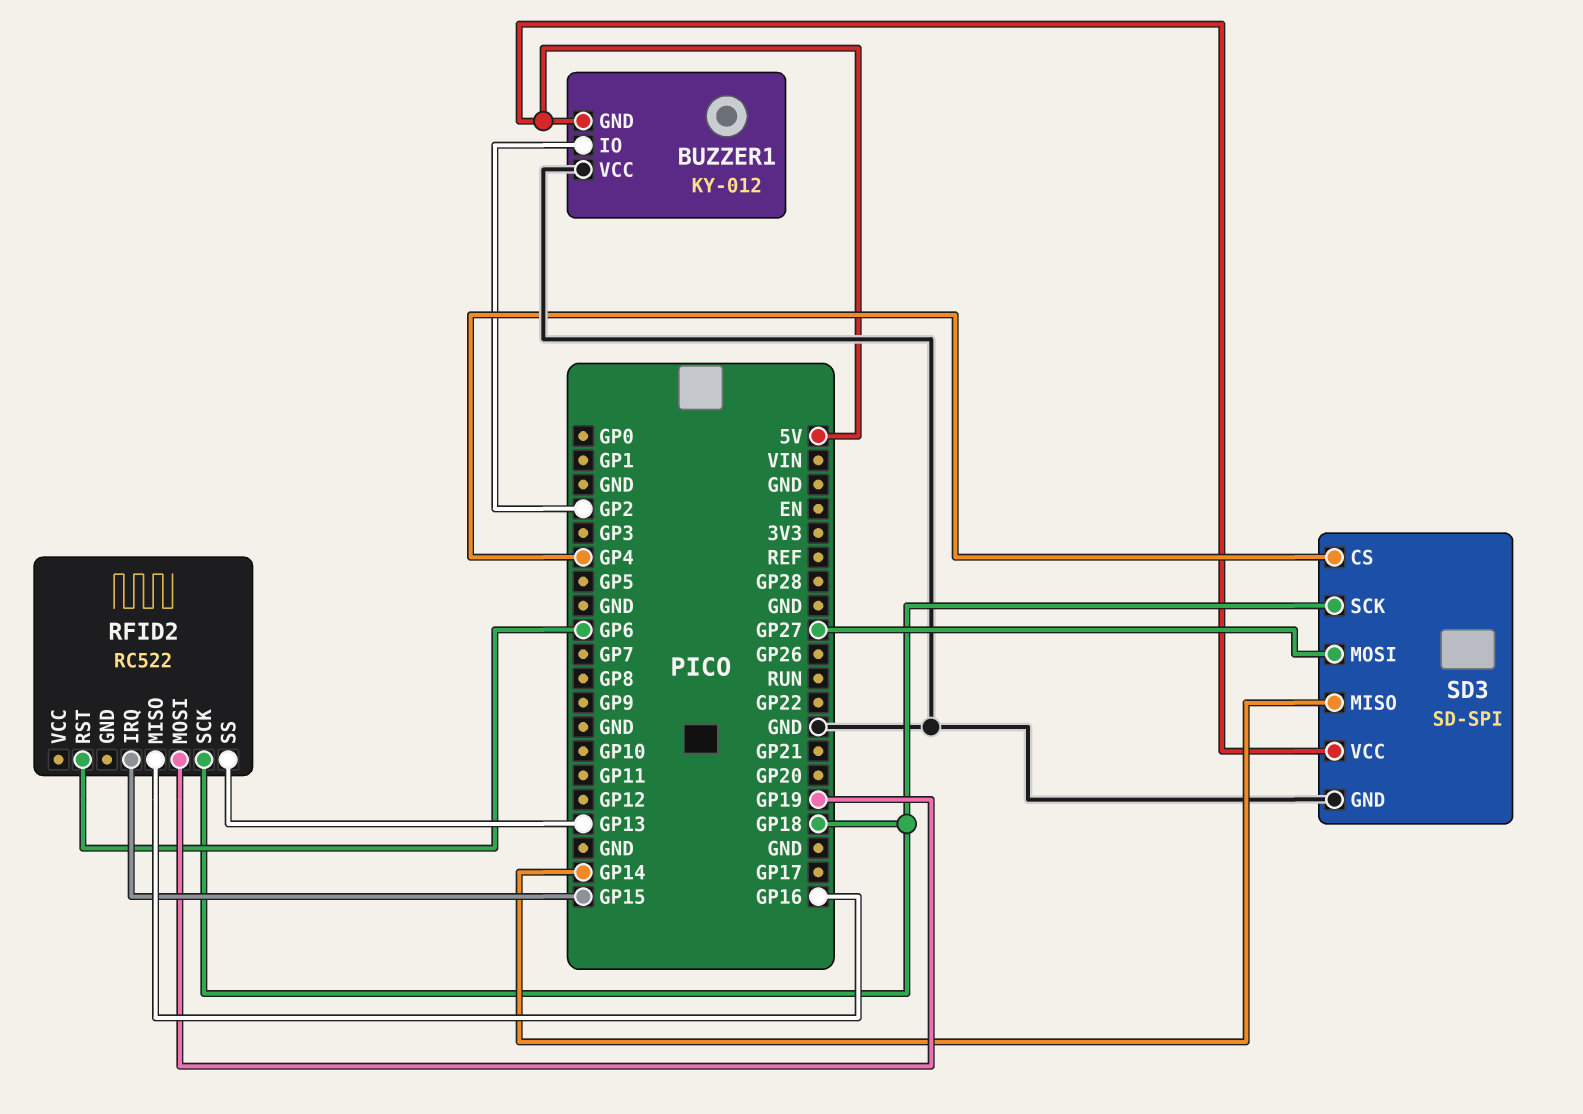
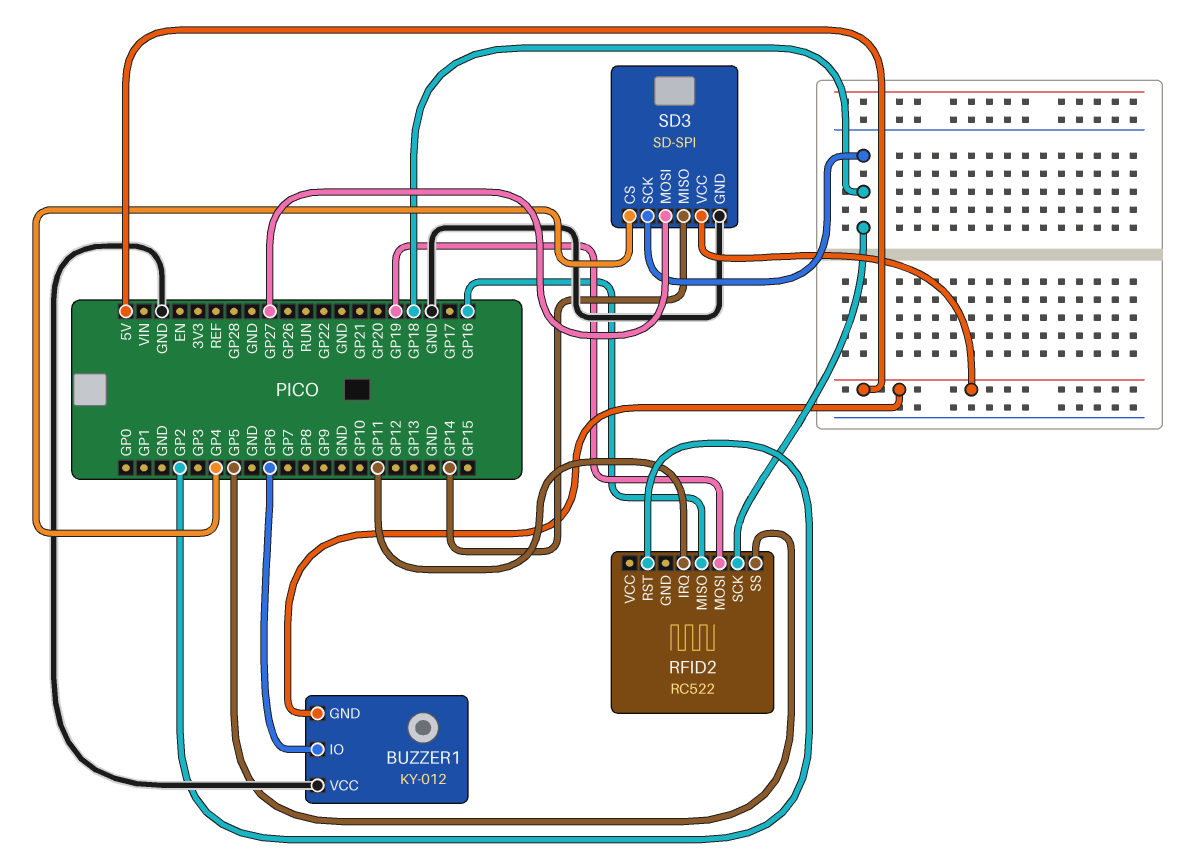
BUZZER1 pin IO: GP2 -> GP6
RFID2 pin IRQ: GP15 -> GP11
RFID2 pin RST: GP6 -> GP2
RFID2 pin SS: GP13 -> GP5

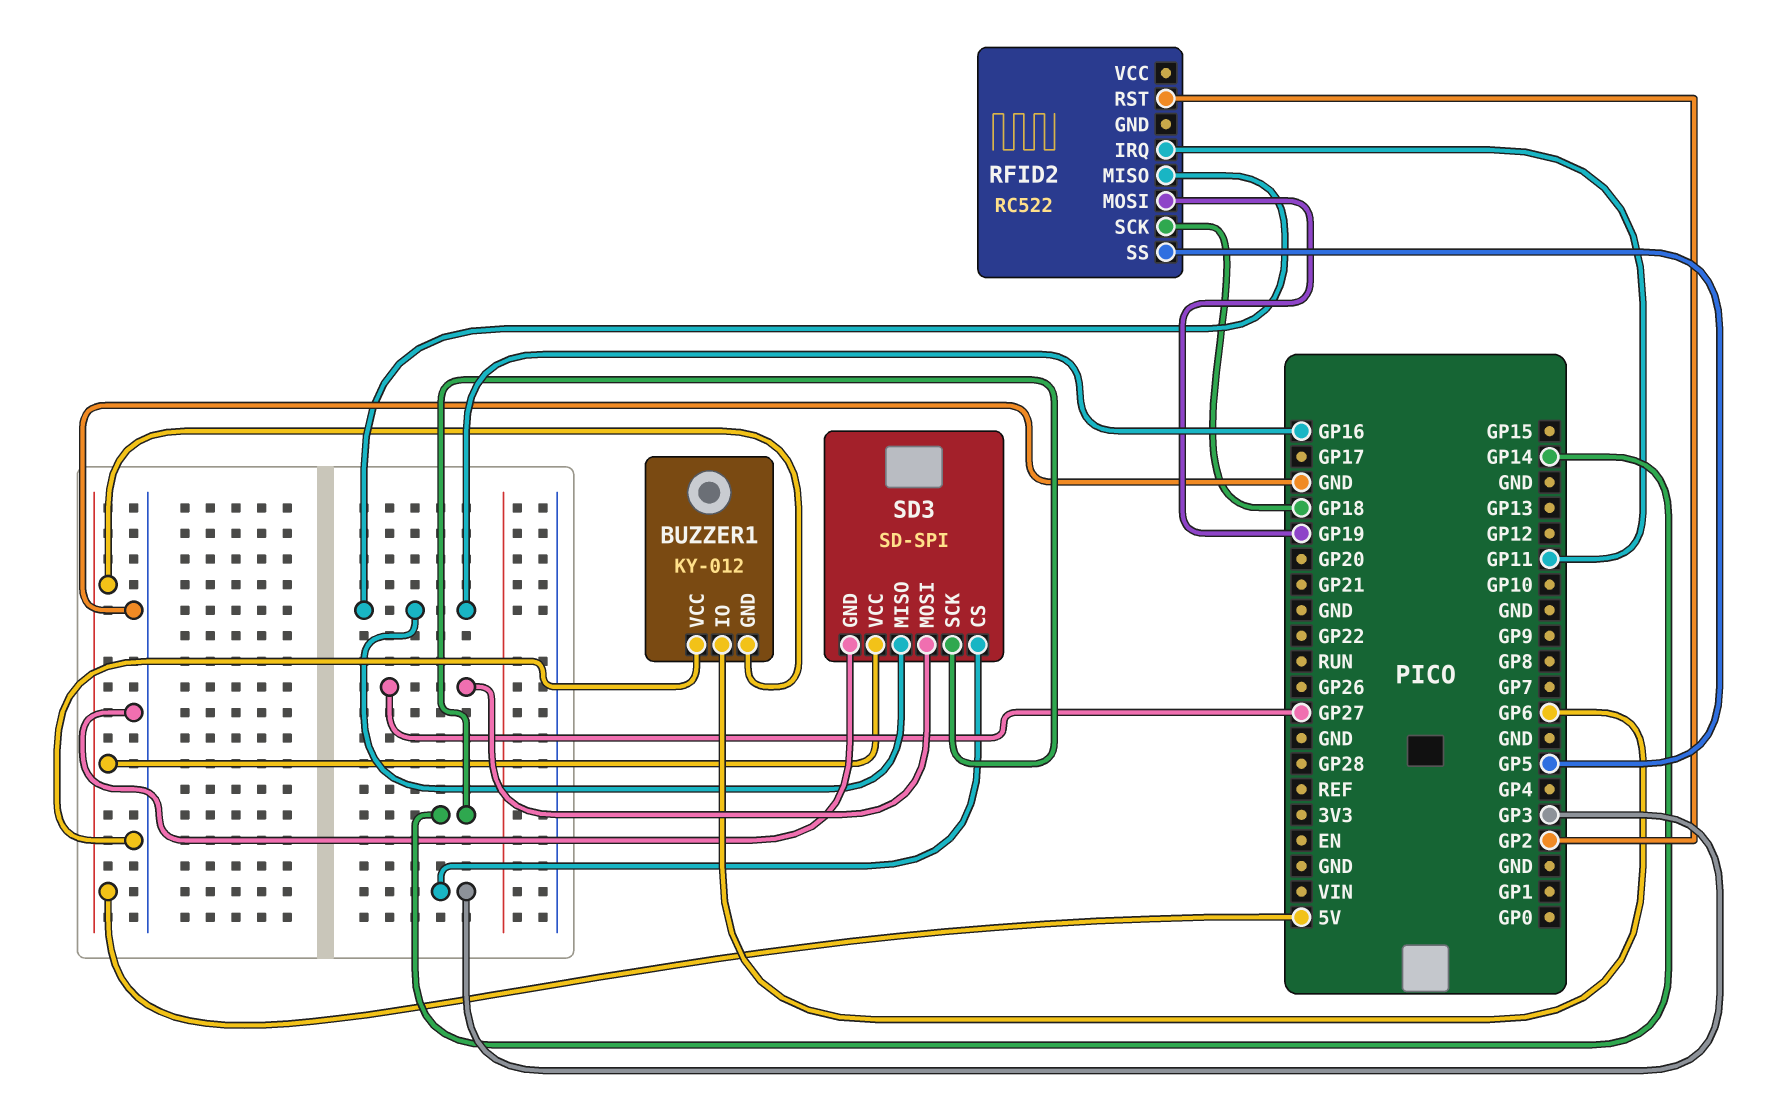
SD3 pin CS: GP4 -> GP3
SD3 pin MISO: GP14 -> GP16
SD3 pin SCK: GP18 -> GP14

